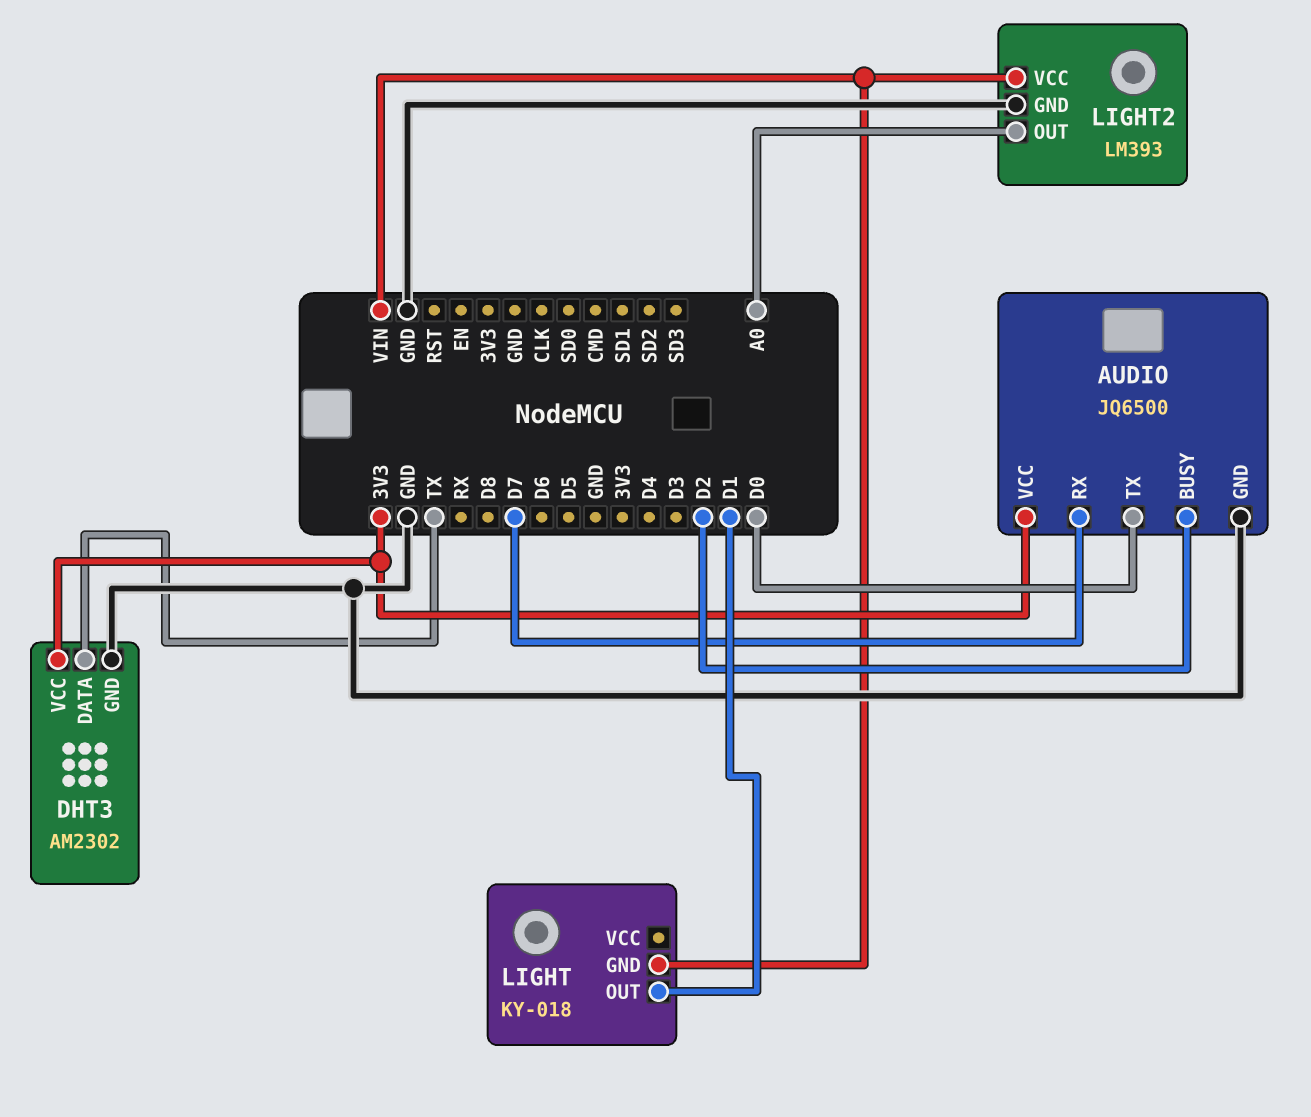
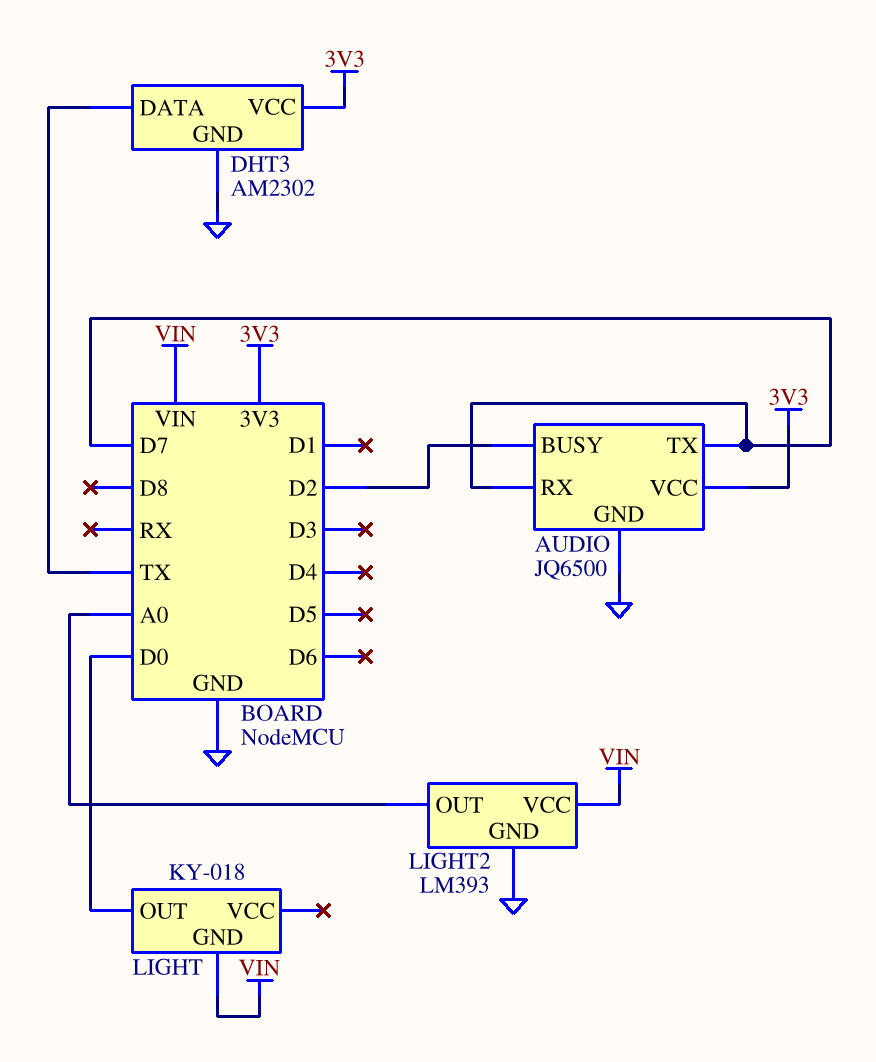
AUDIO pin TX: D0 -> D7
LIGHT pin OUT: D1 -> D0

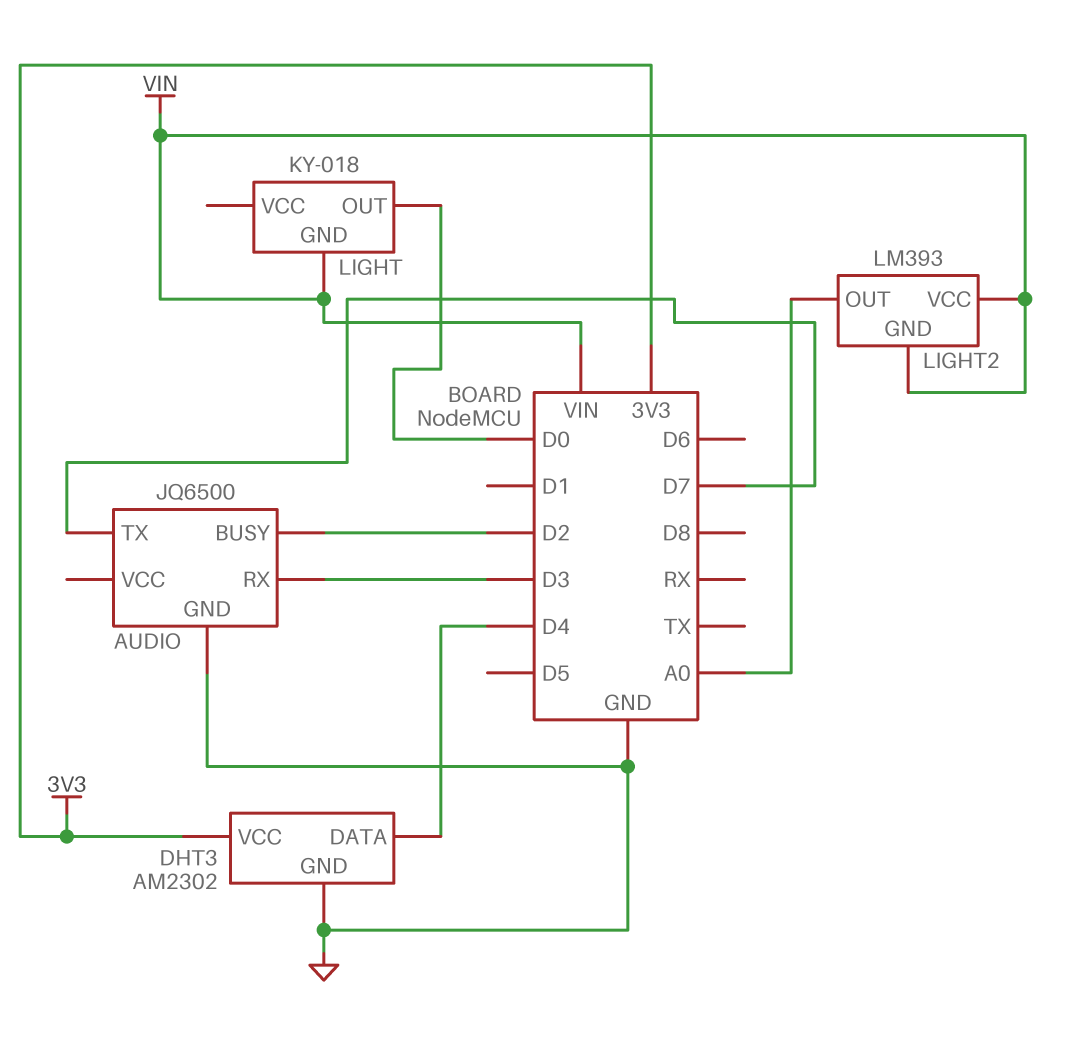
AUDIO pin RX: D7 -> D3
AUDIO pin VCC: 3V3 -> none
DHT3 pin DATA: TX -> D4
LIGHT2 pin GND: GND -> VIN

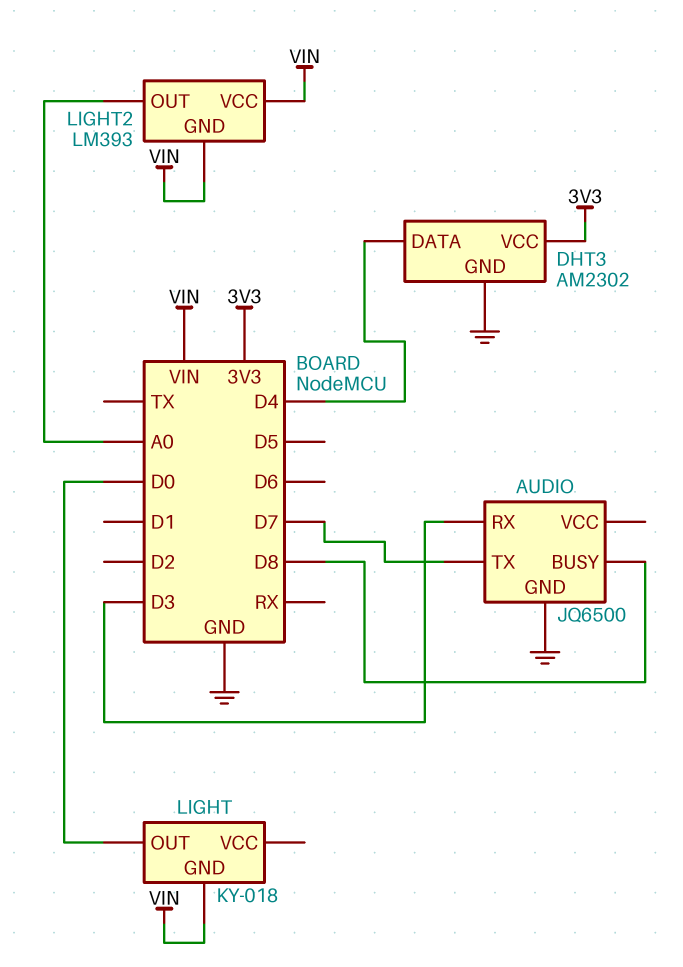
AUDIO pin BUSY: D2 -> D8

